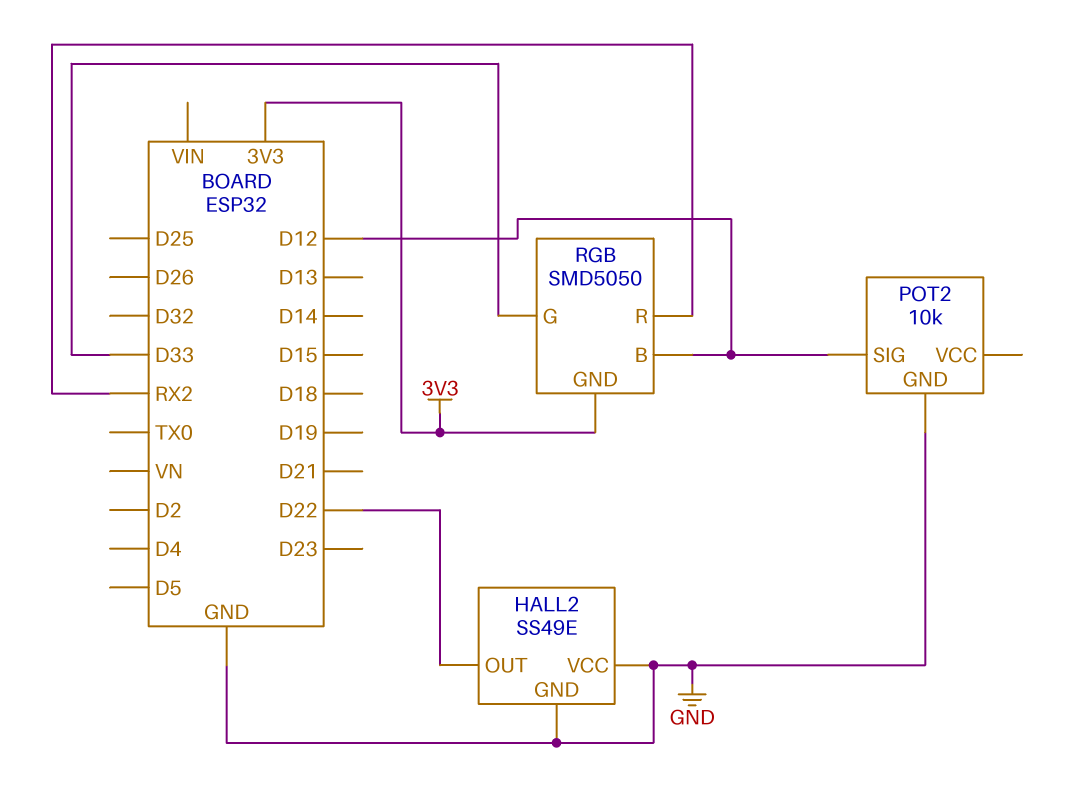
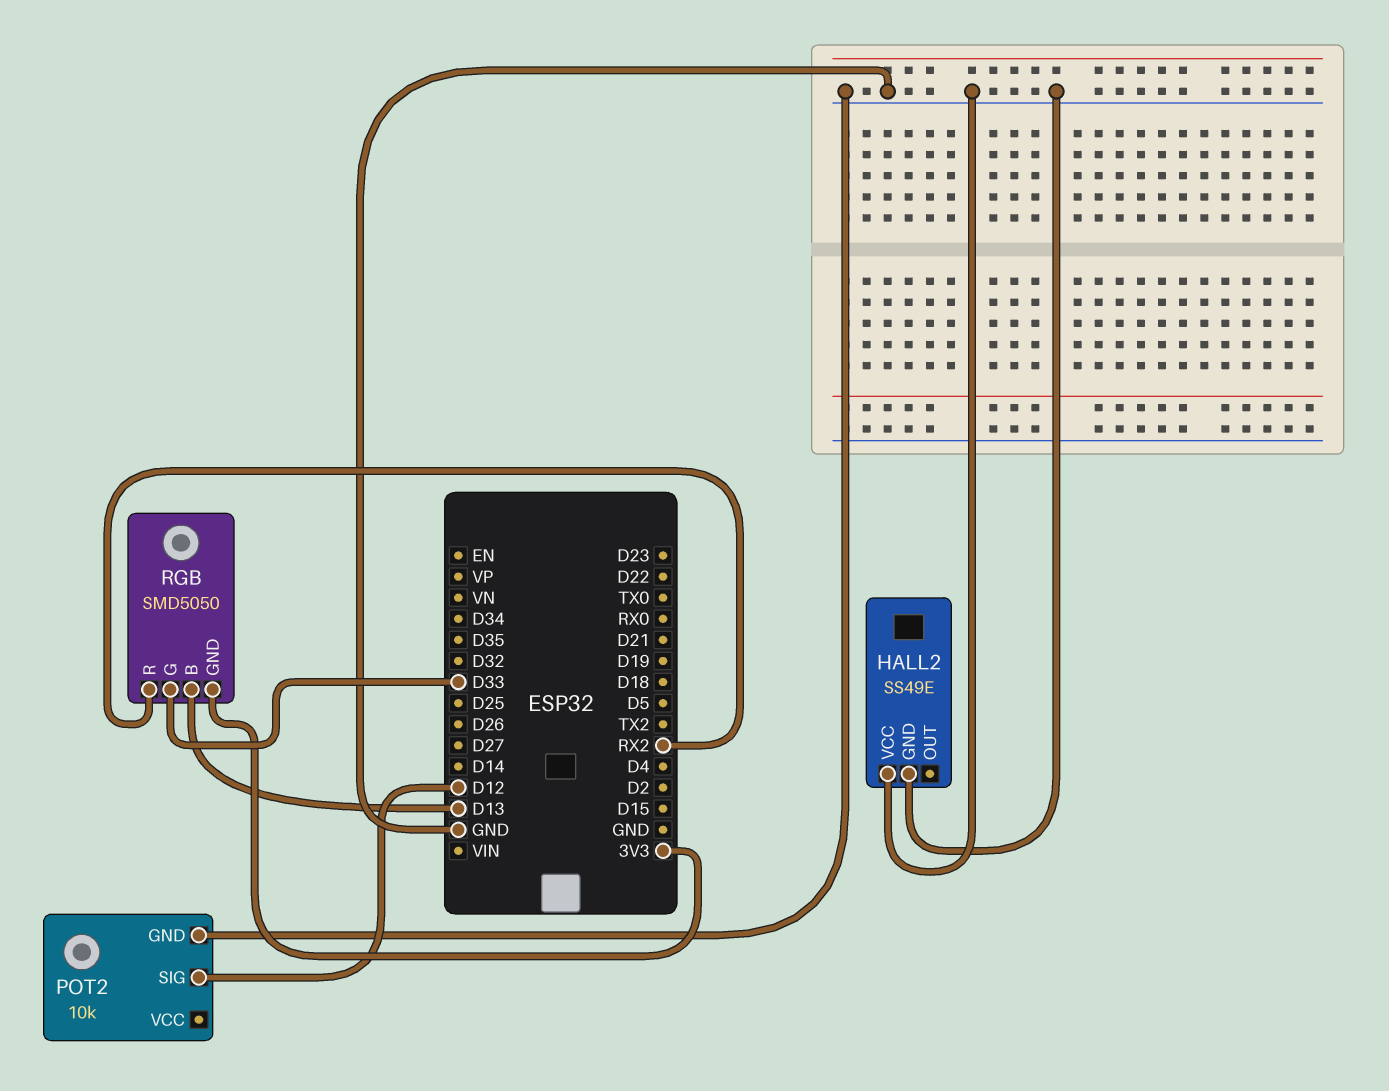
HALL2 pin OUT: D22 -> none
RGB pin B: D12 -> D13

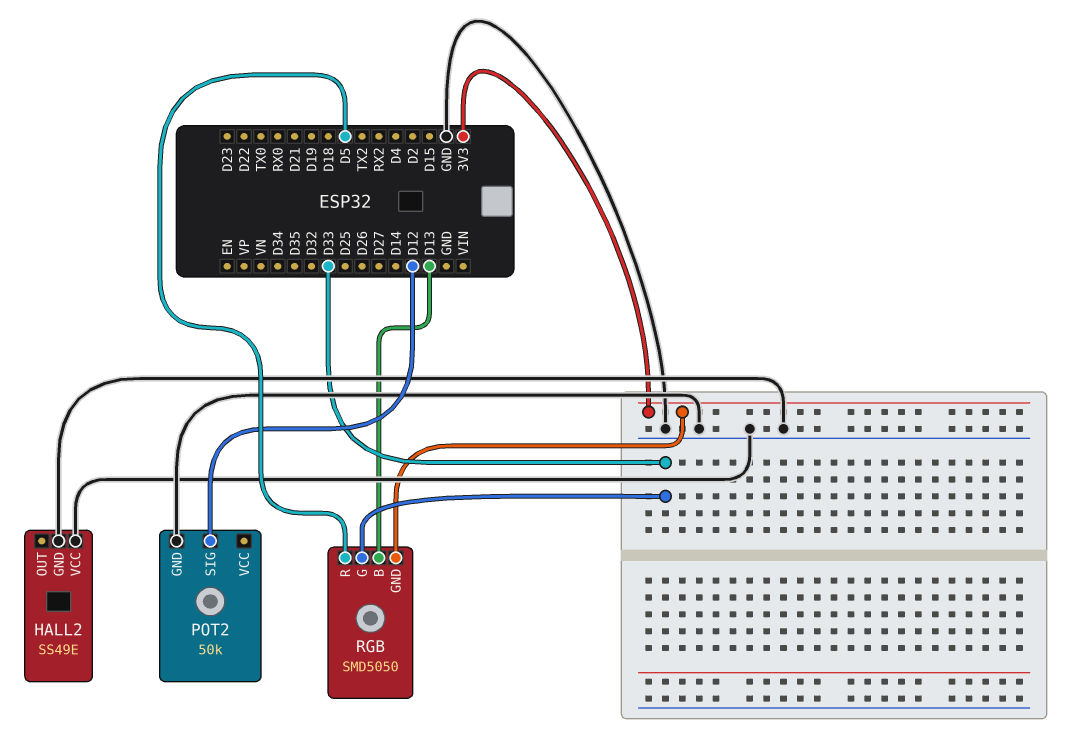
POT2: 10k -> 50k
RGB pin R: RX2 -> D5

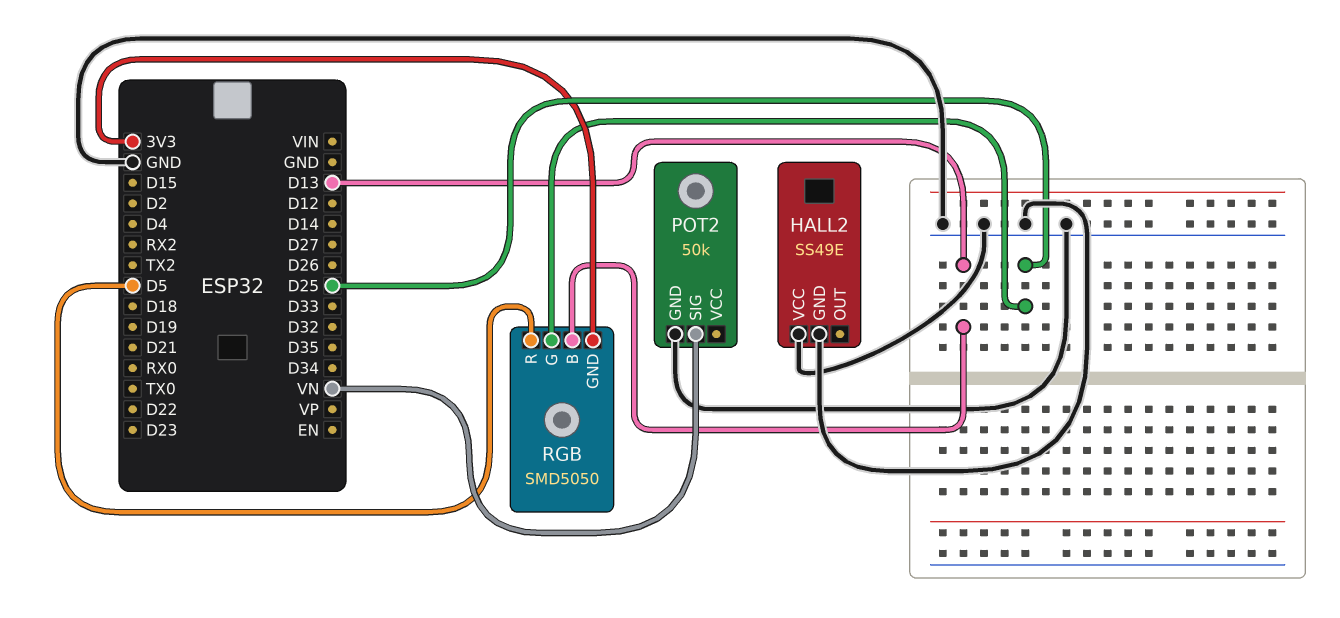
POT2 pin SIG: D12 -> VN
RGB pin G: D33 -> D25

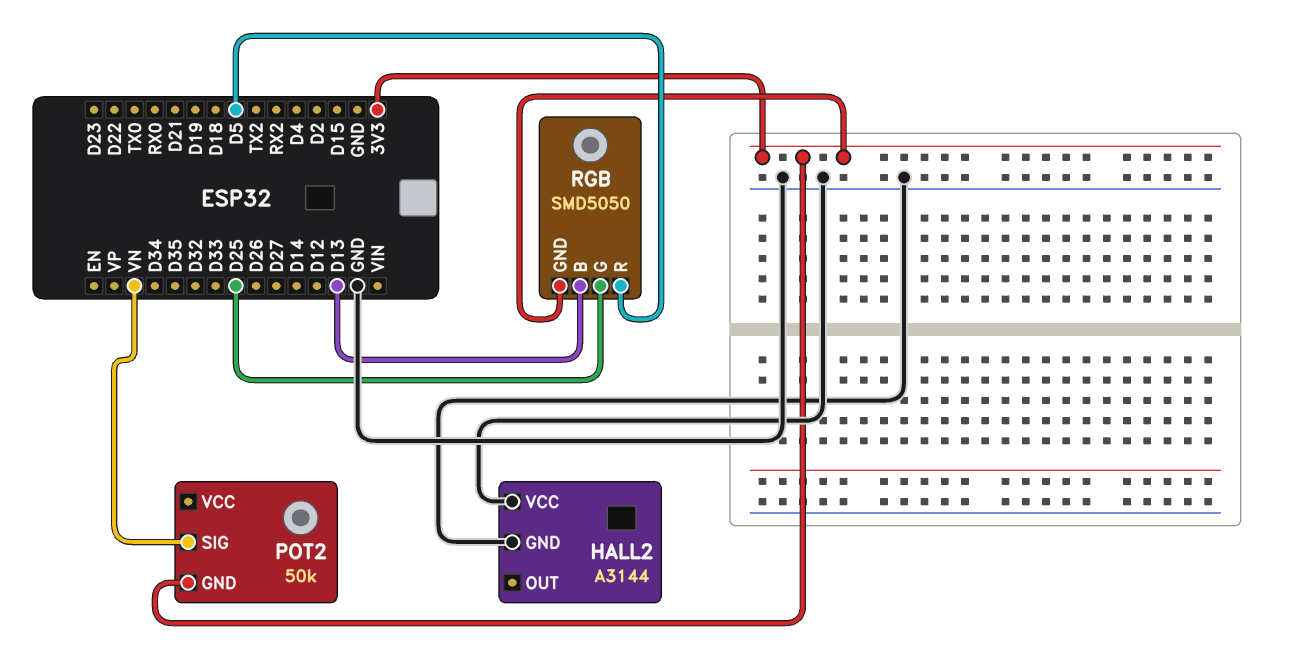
HALL2: SS49E -> A3144
POT2 pin GND: GND -> 3V3

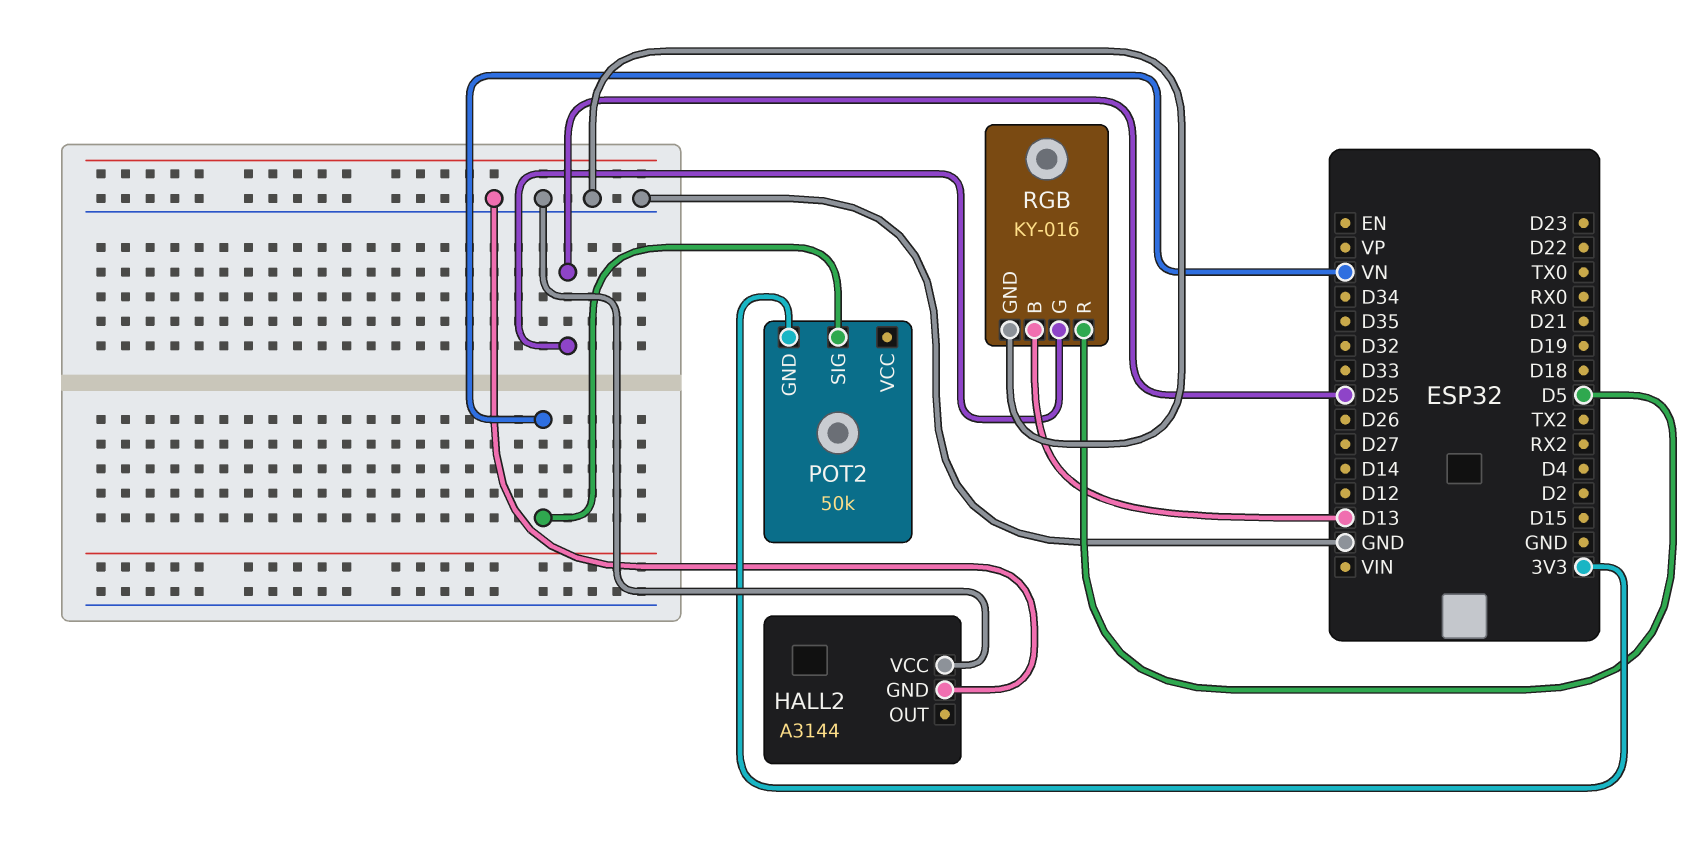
RGB: SMD5050 -> KY-016
RGB pin GND: 3V3 -> GND

